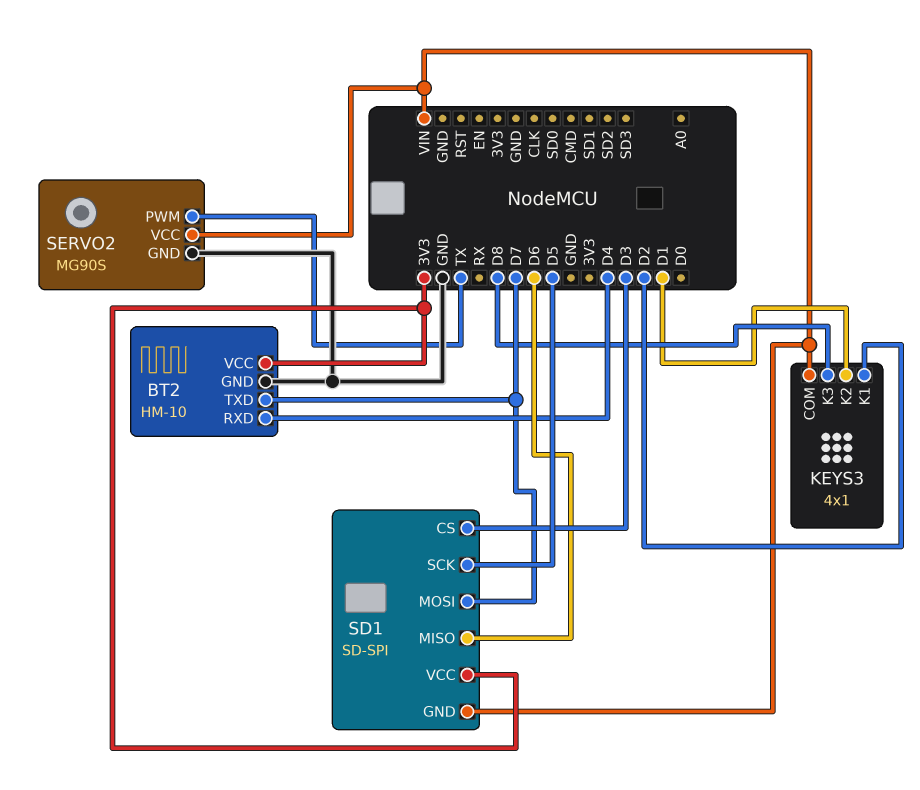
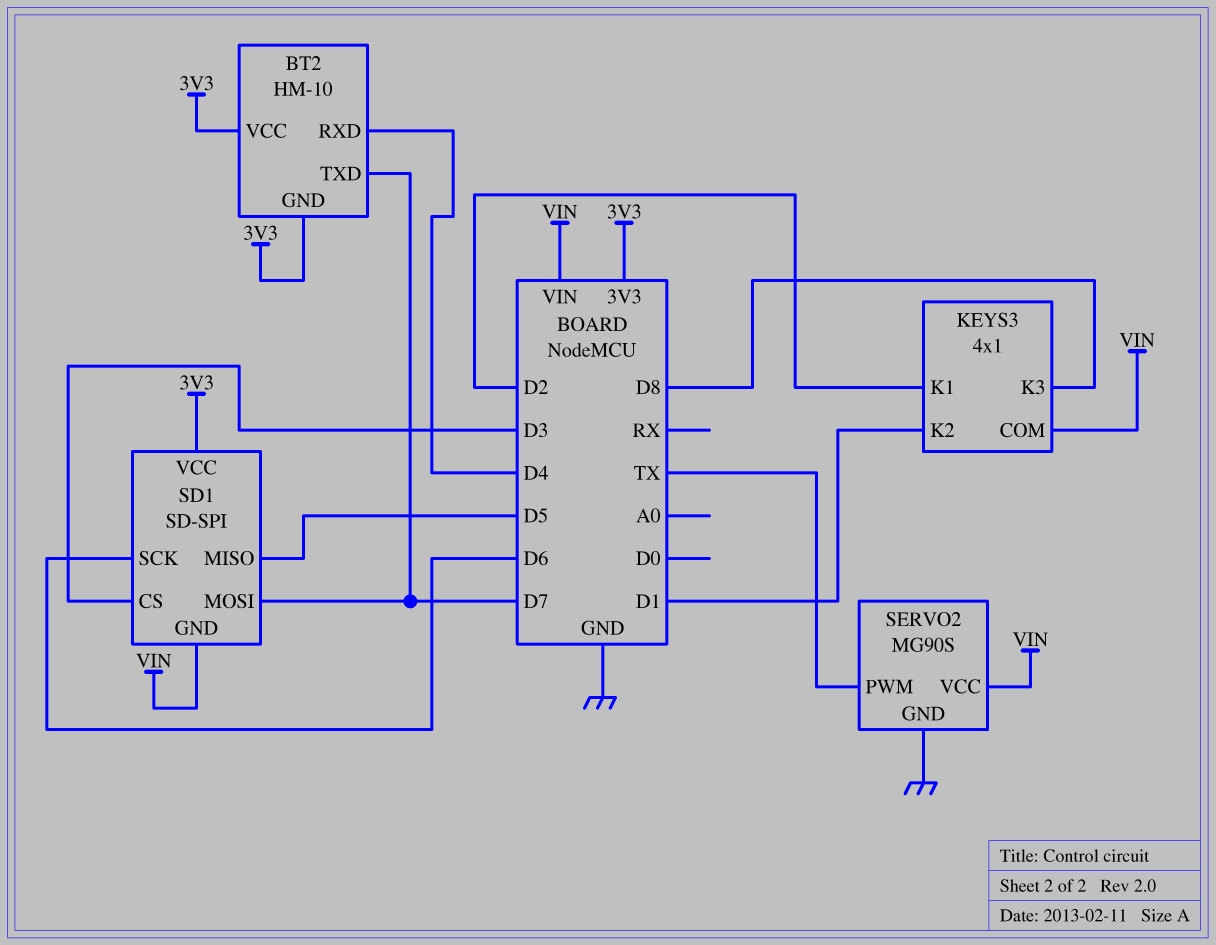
BT2 pin GND: GND -> 3V3
SD1 pin MISO: D6 -> D5
SD1 pin SCK: D5 -> D6

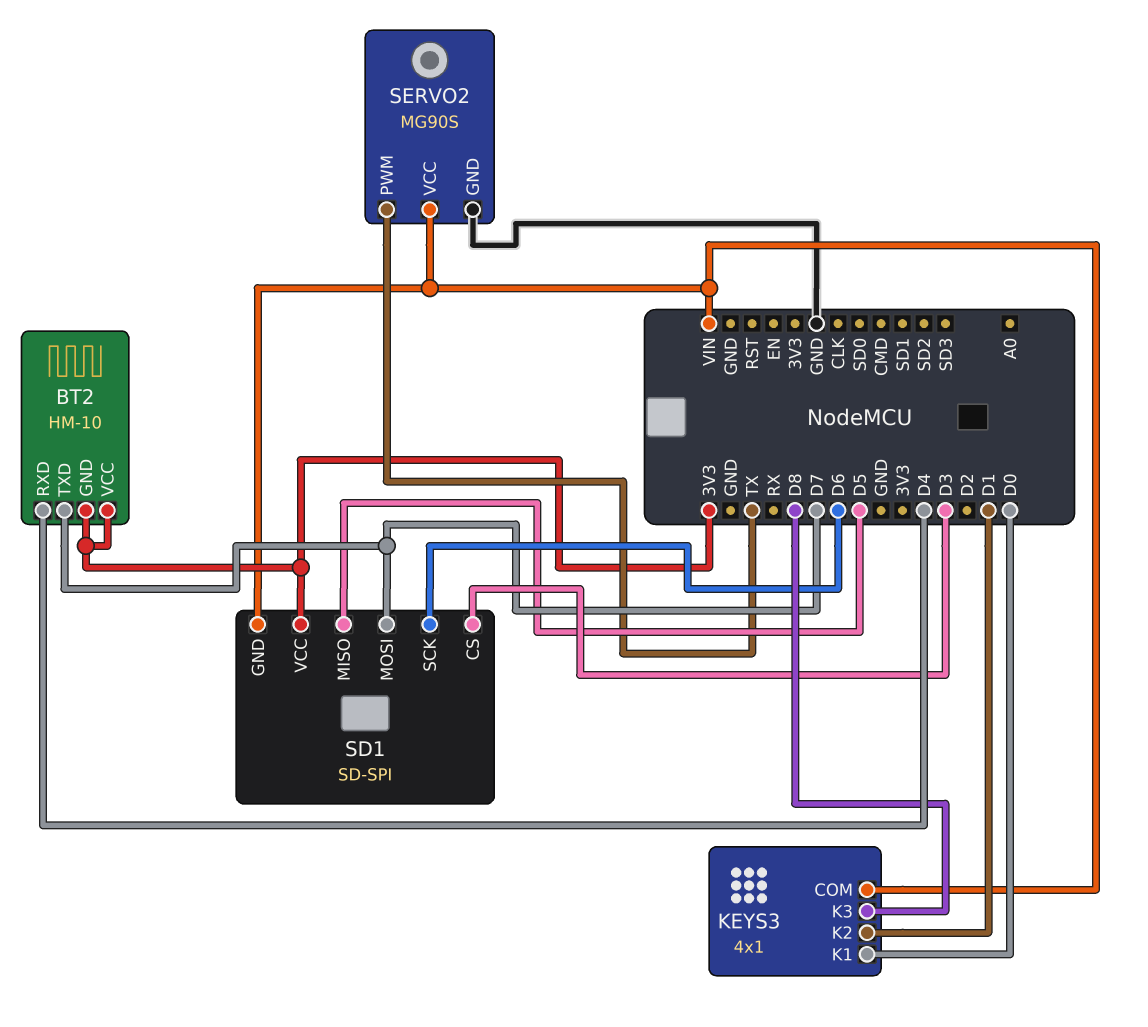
KEYS3 pin K1: D2 -> D0

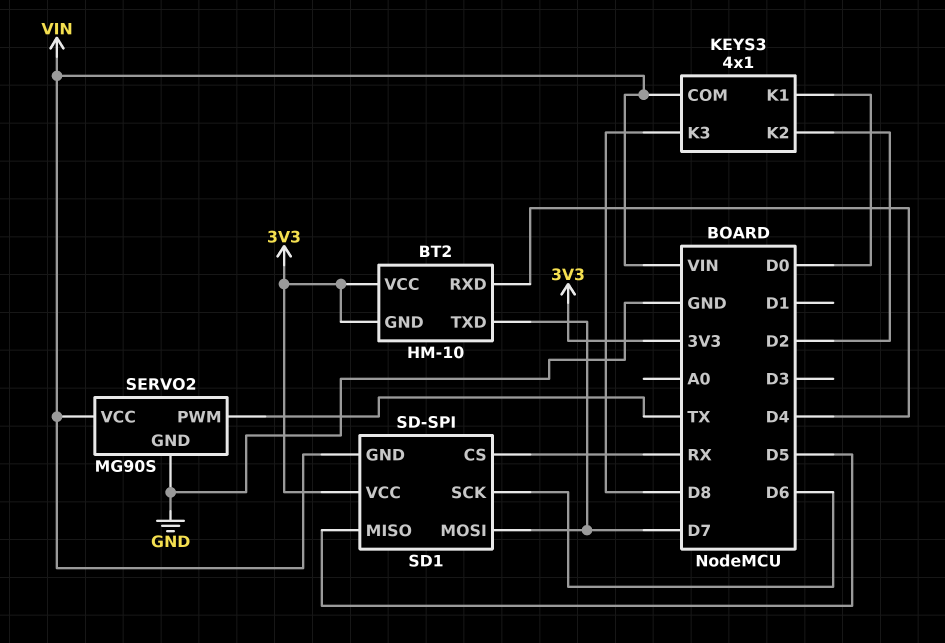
KEYS3 pin K2: D1 -> D2
SD1 pin CS: D3 -> RX

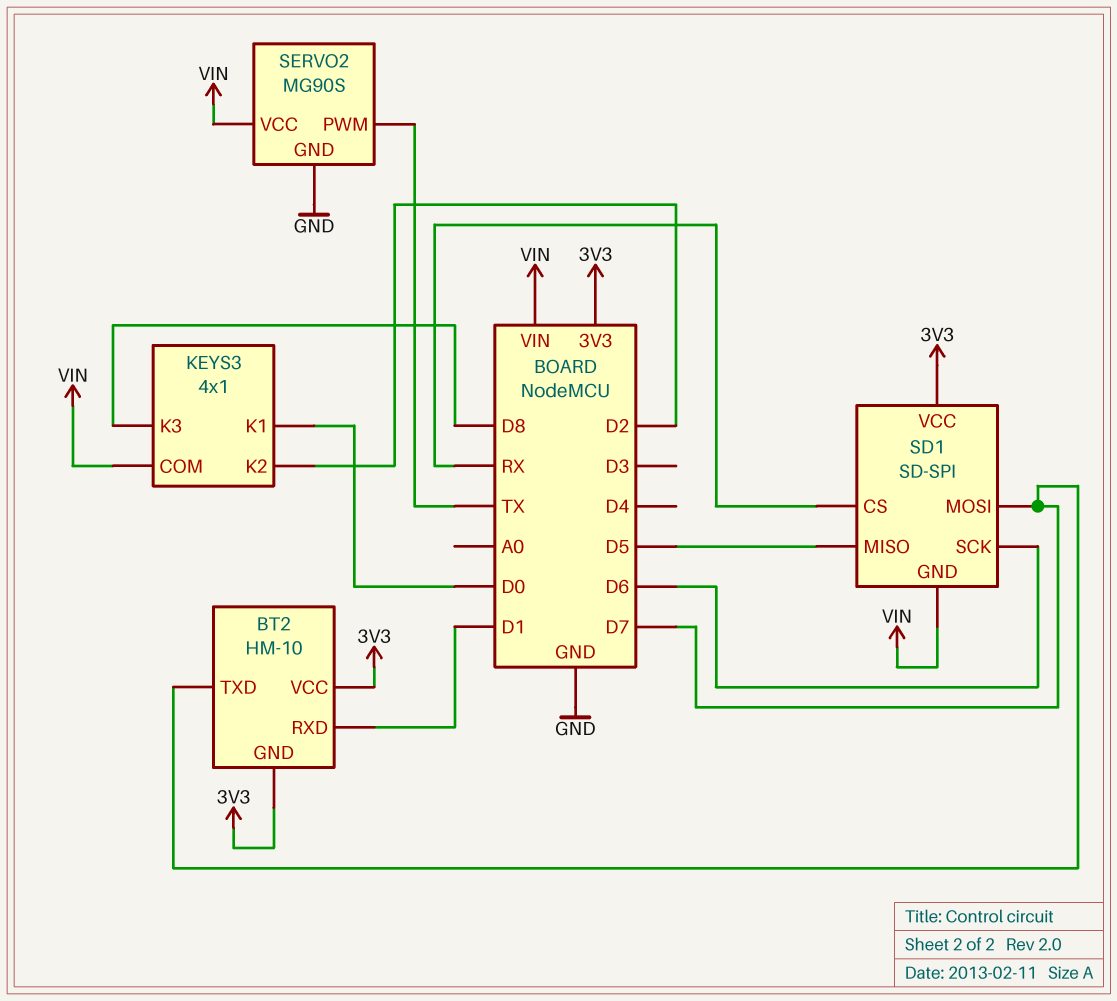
BT2 pin RXD: D4 -> D1

